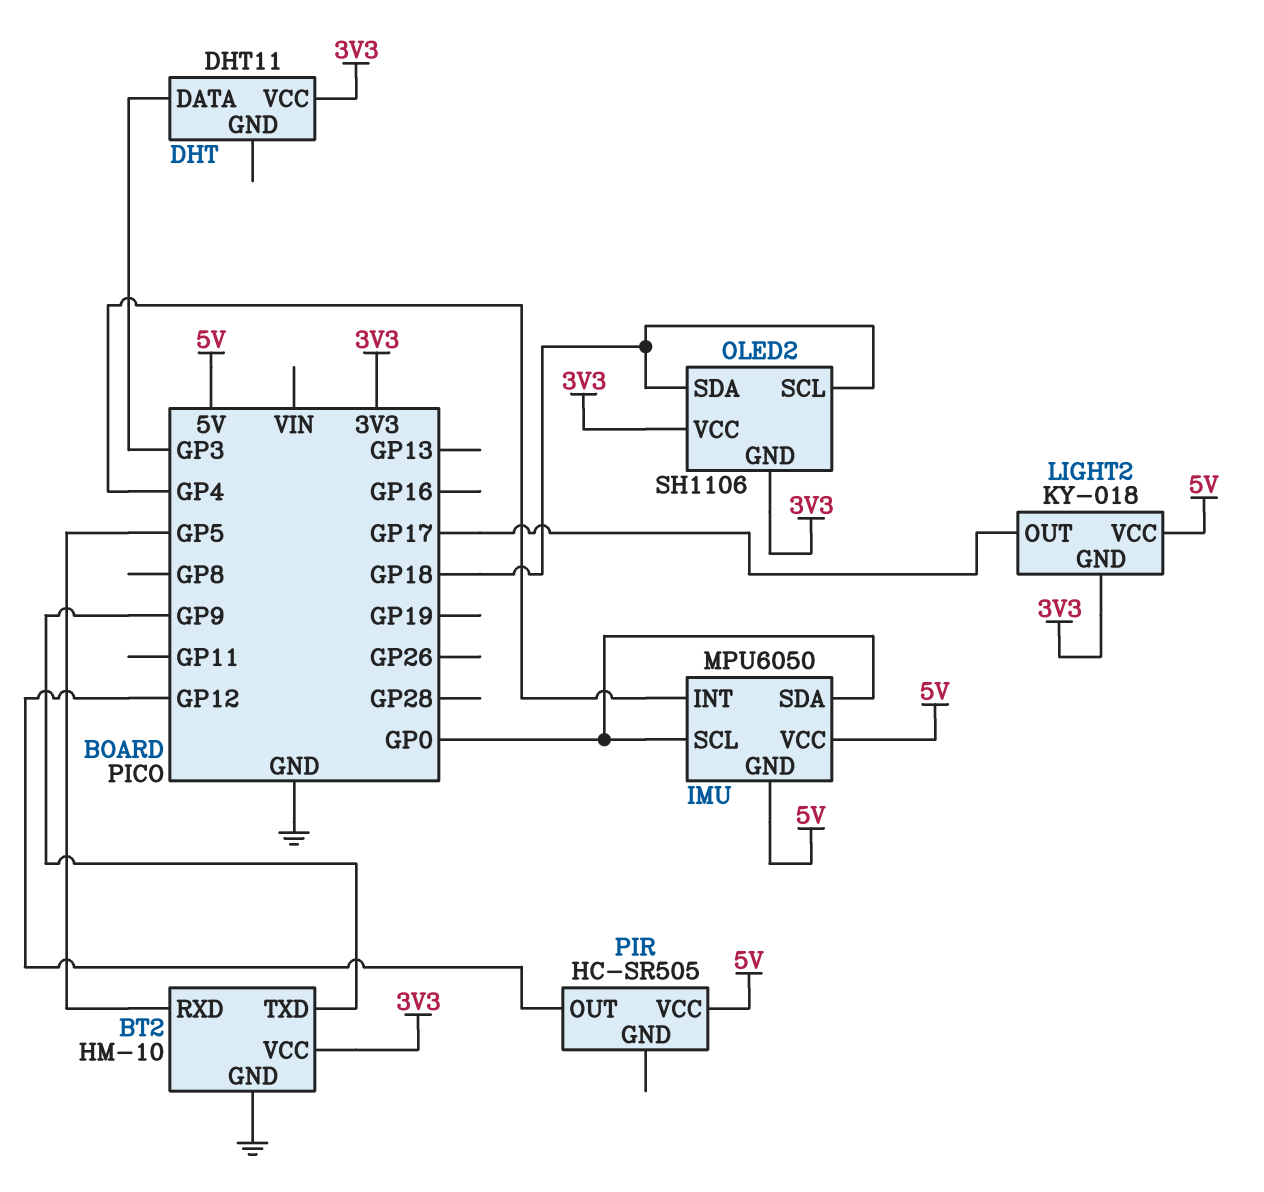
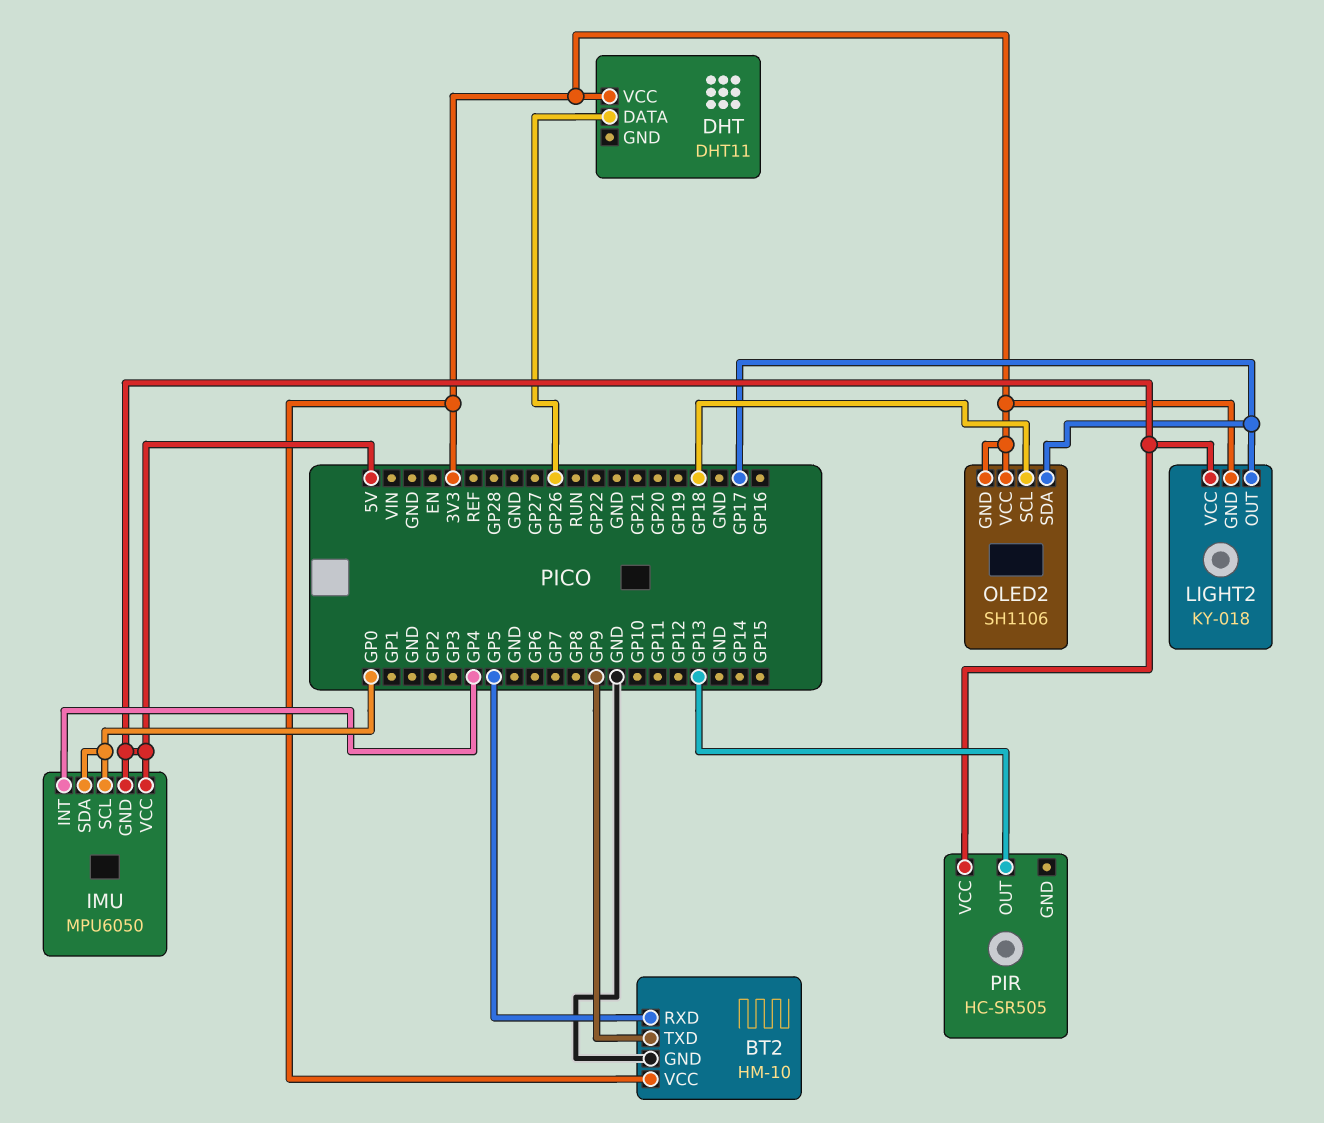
DHT pin DATA: GP3 -> GP26
OLED2 pin SDA: GP18 -> GP17
PIR pin OUT: GP12 -> GP13

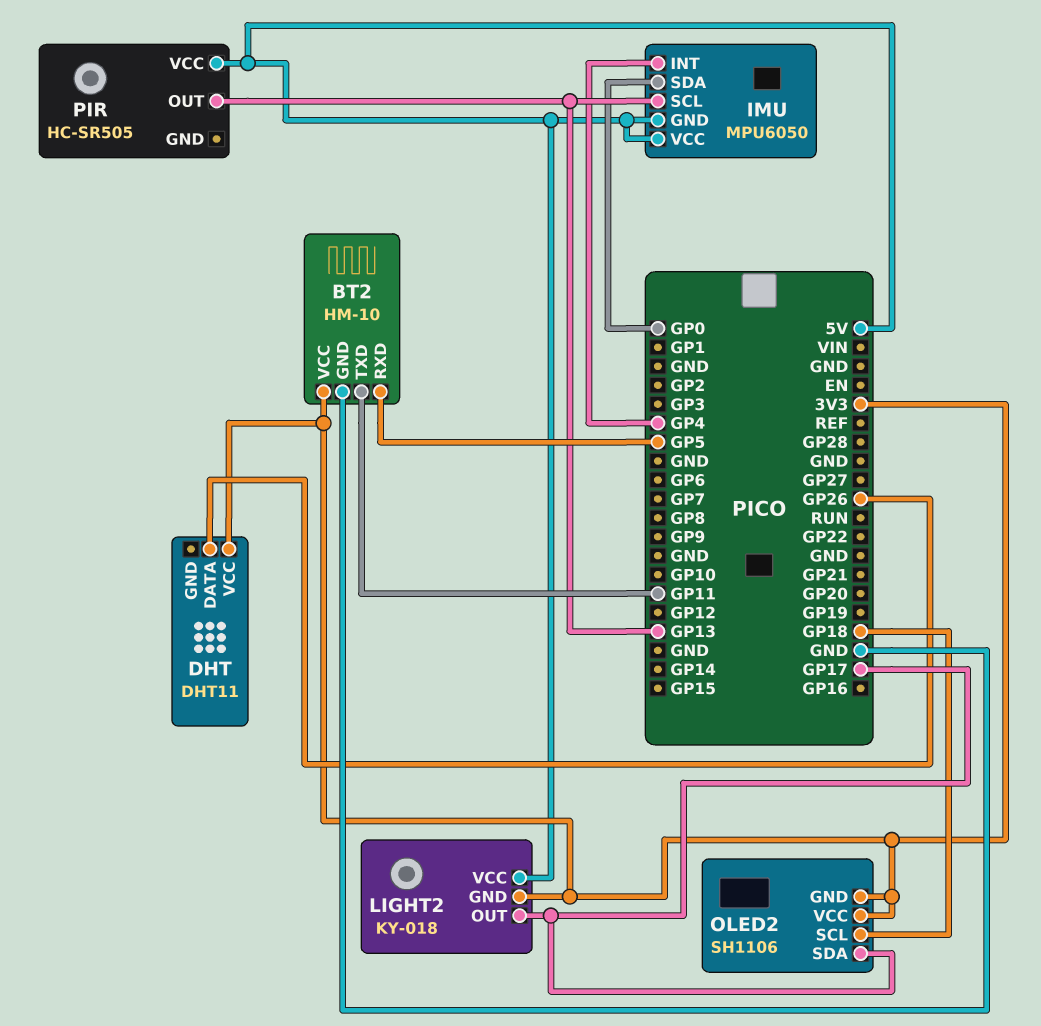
BT2 pin TXD: GP9 -> GP11
IMU pin SCL: GP0 -> GP13

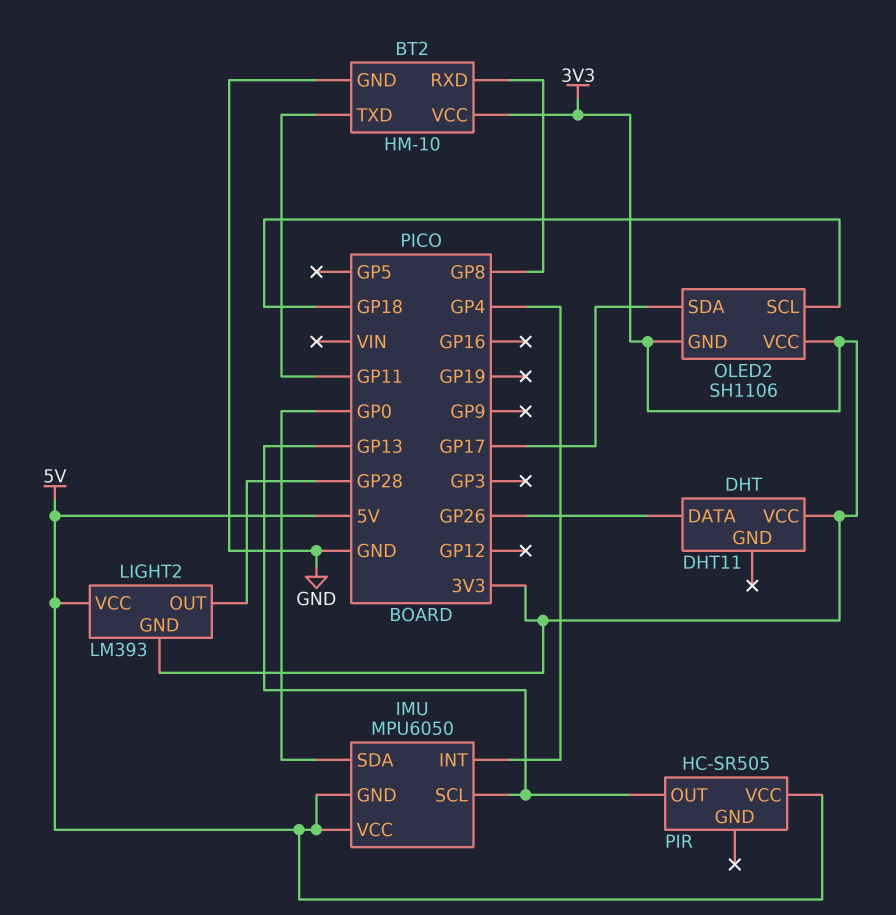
BT2 pin RXD: GP5 -> GP8
LIGHT2: KY-018 -> LM393
LIGHT2 pin OUT: GP17 -> GP28

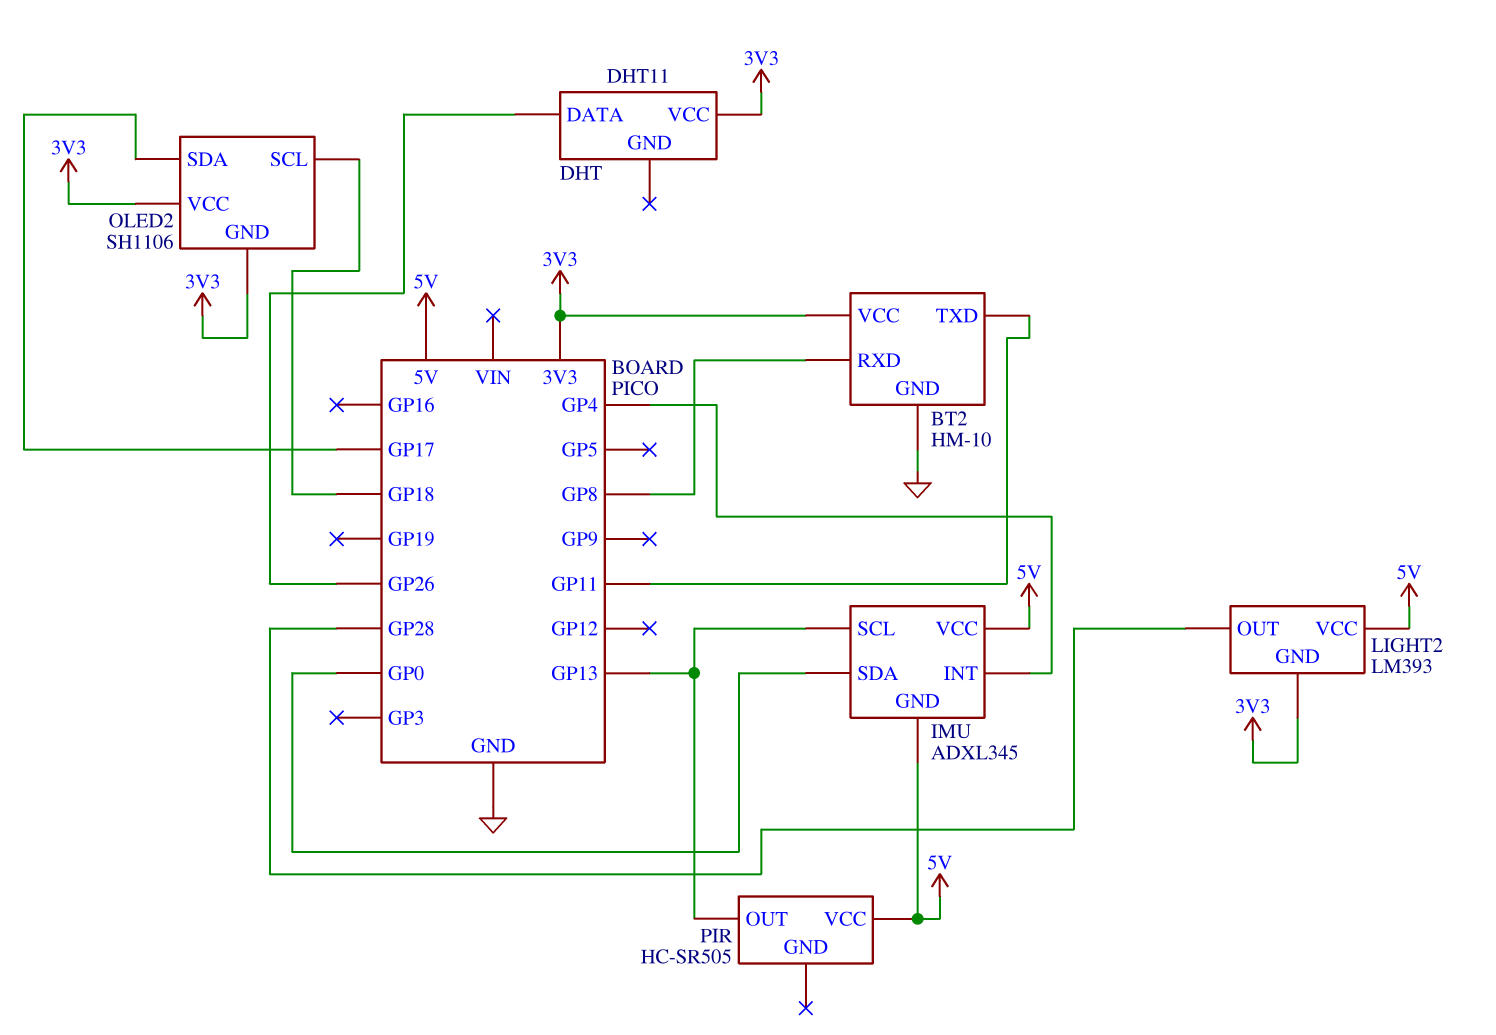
IMU: MPU6050 -> ADXL345

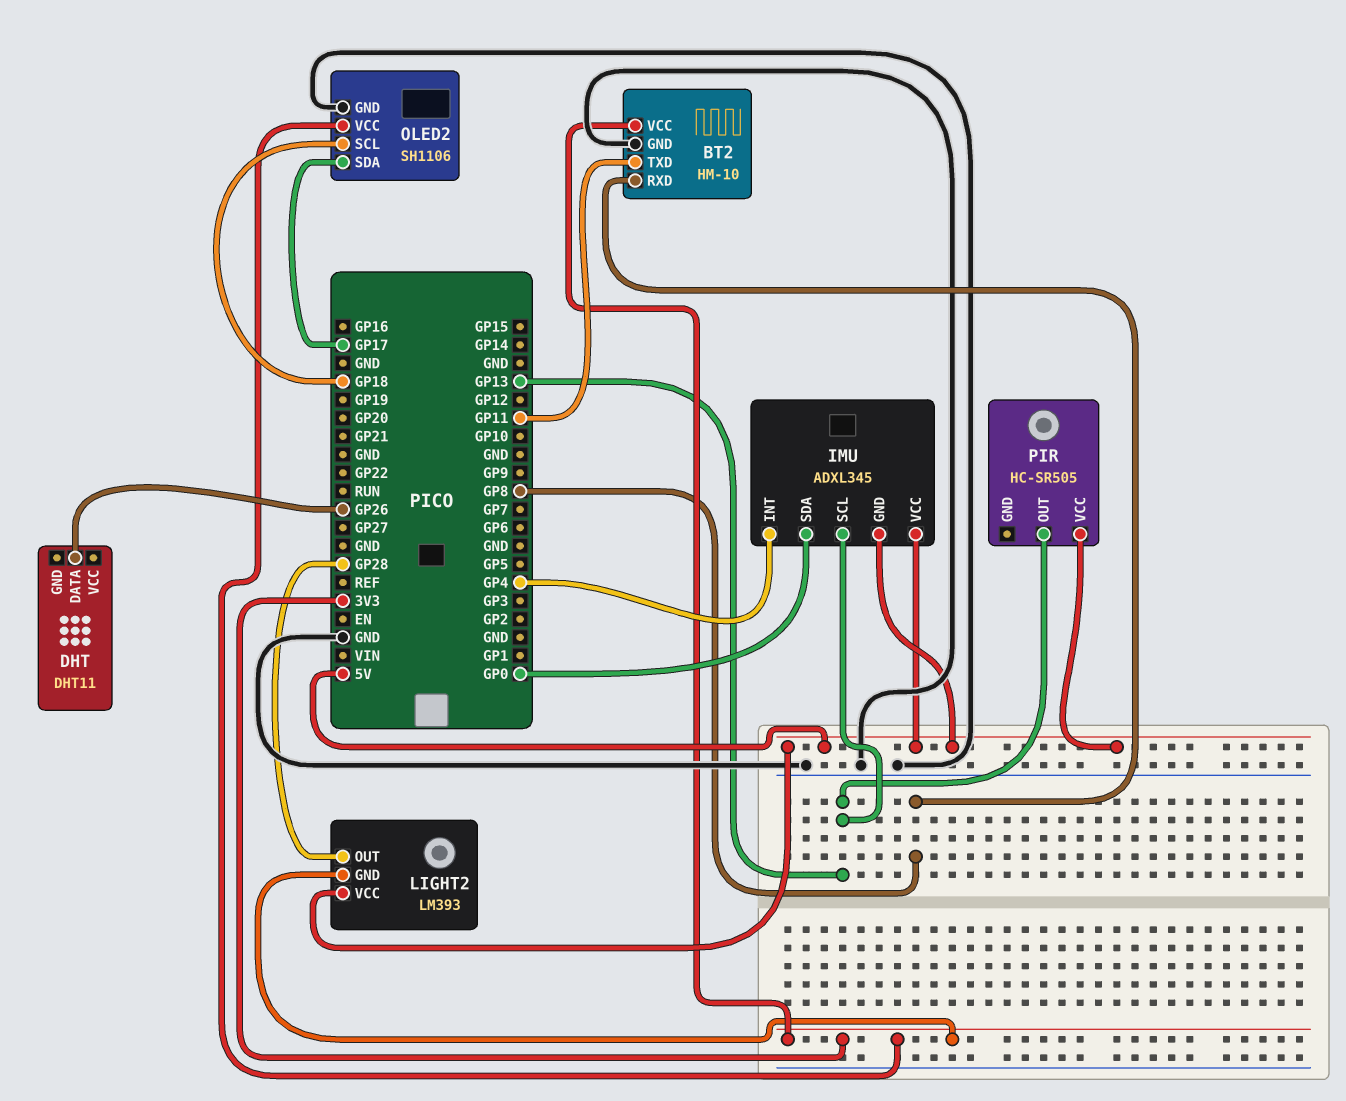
DHT pin VCC: 3V3 -> none
OLED2 pin GND: 3V3 -> GND

